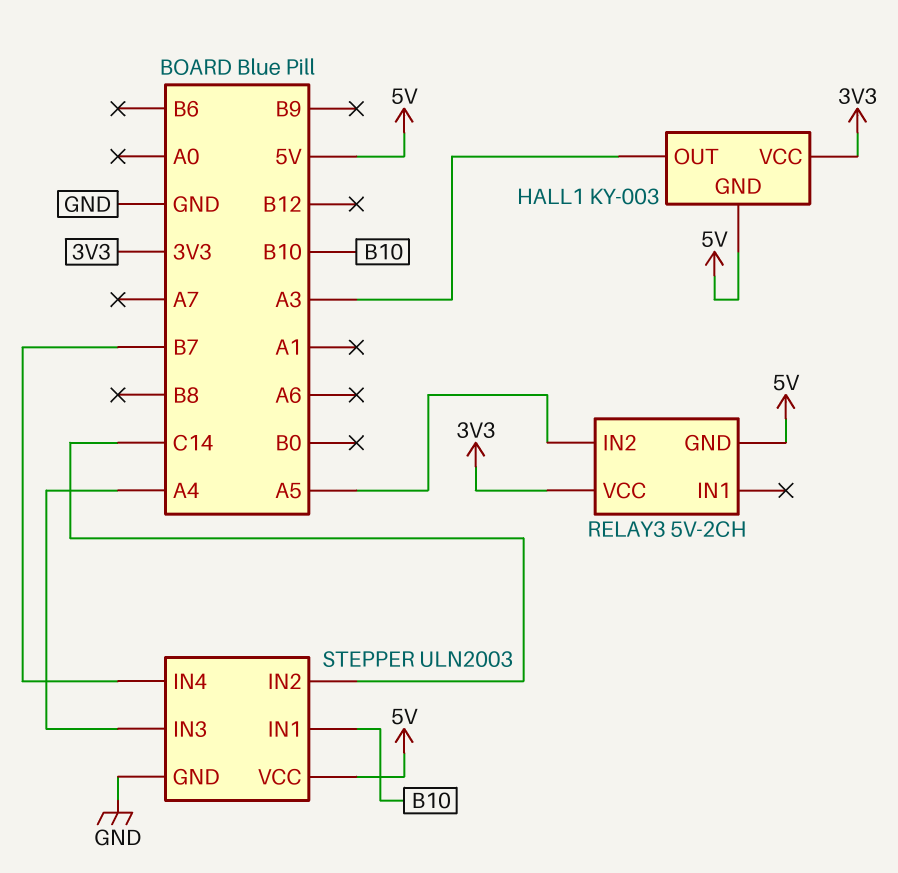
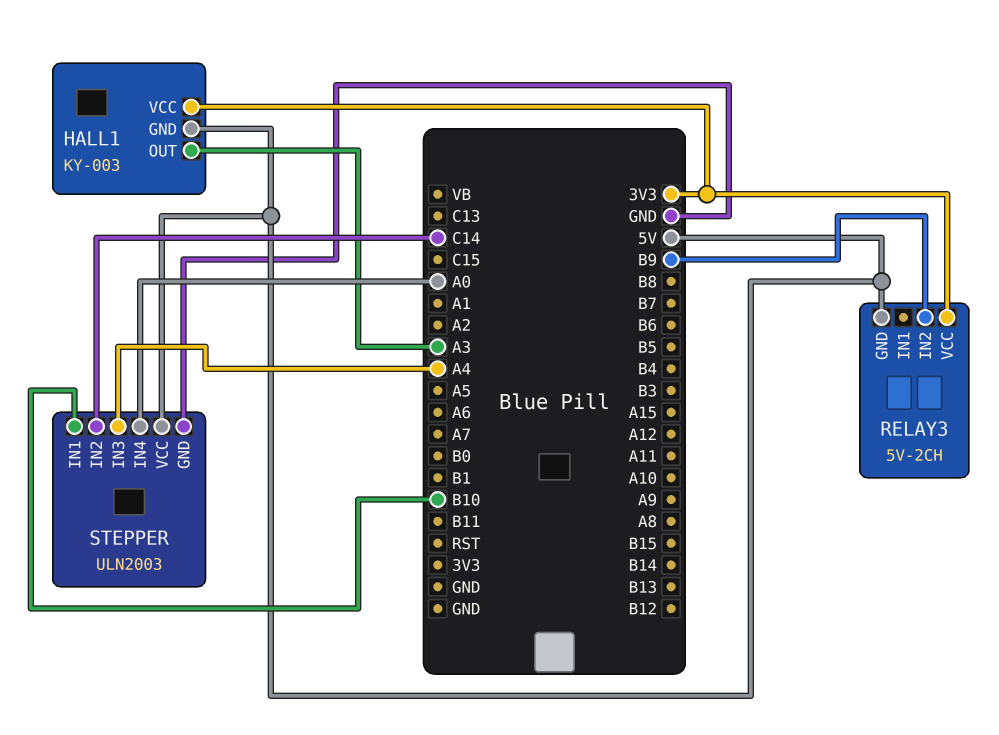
RELAY3 pin IN2: A5 -> B9
STEPPER pin IN4: B7 -> A0

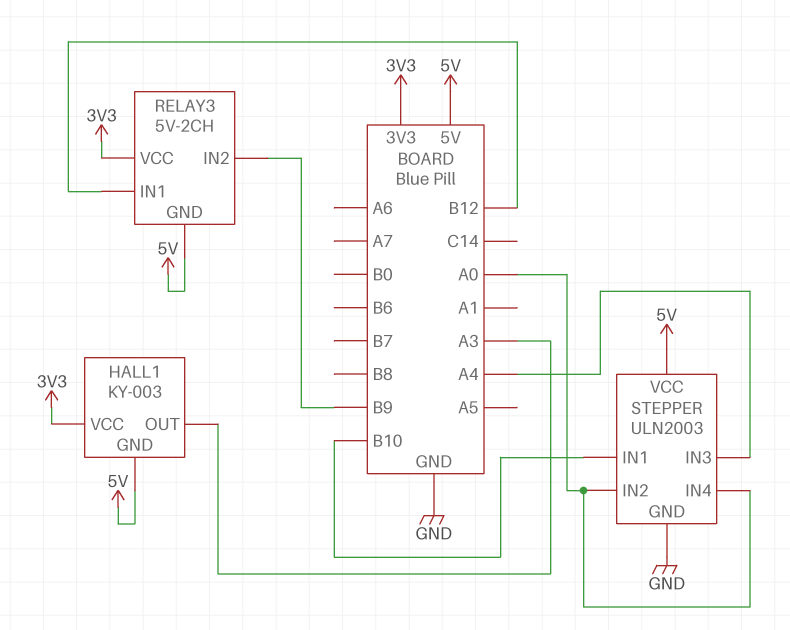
RELAY3 pin IN1: none -> B12
STEPPER pin IN2: C14 -> A0

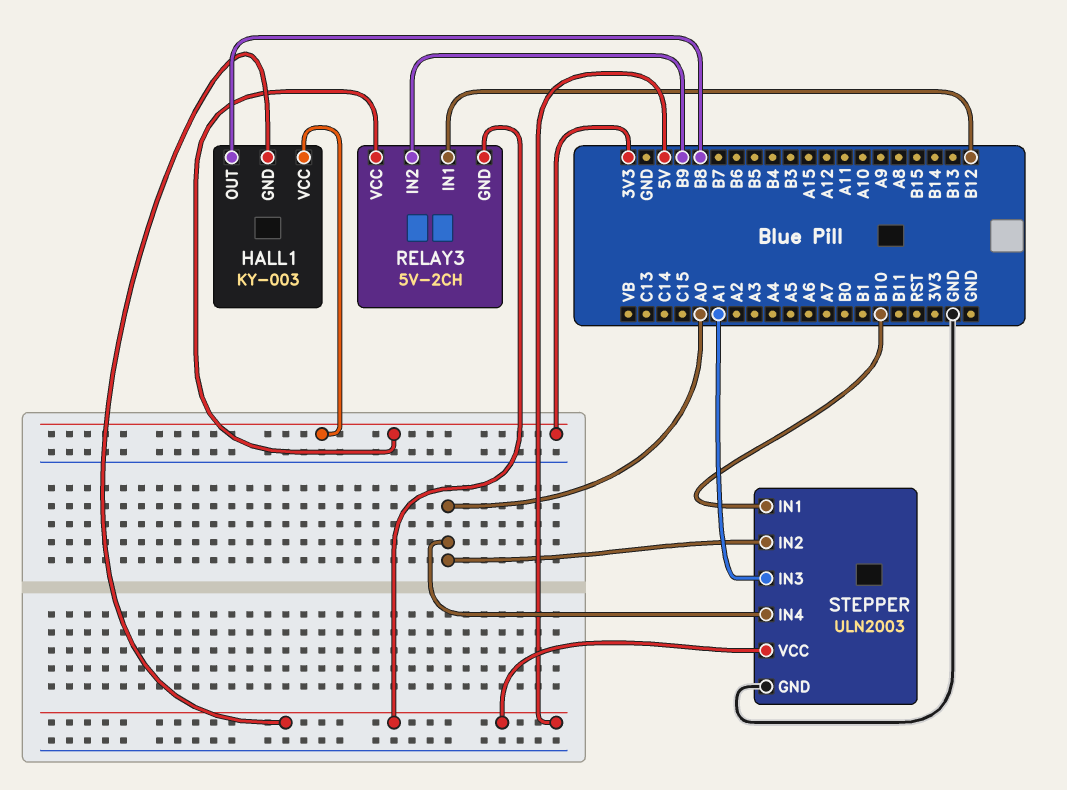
HALL1 pin OUT: A3 -> B8
STEPPER pin IN3: A4 -> A1

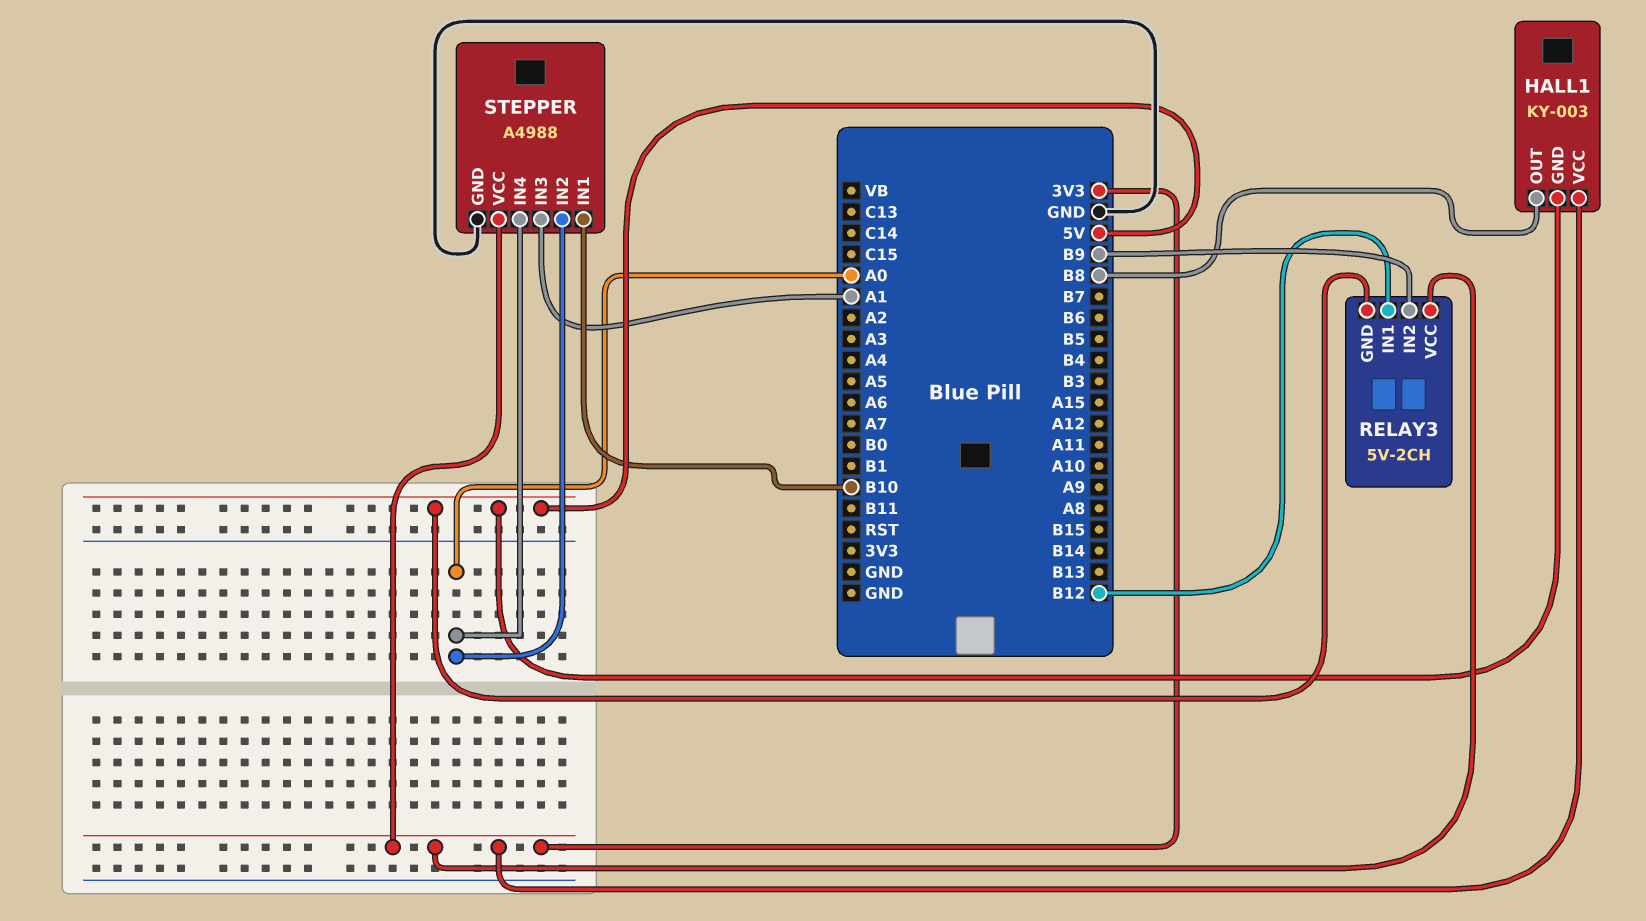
STEPPER: ULN2003 -> A4988
STEPPER pin VCC: 5V -> 3V3

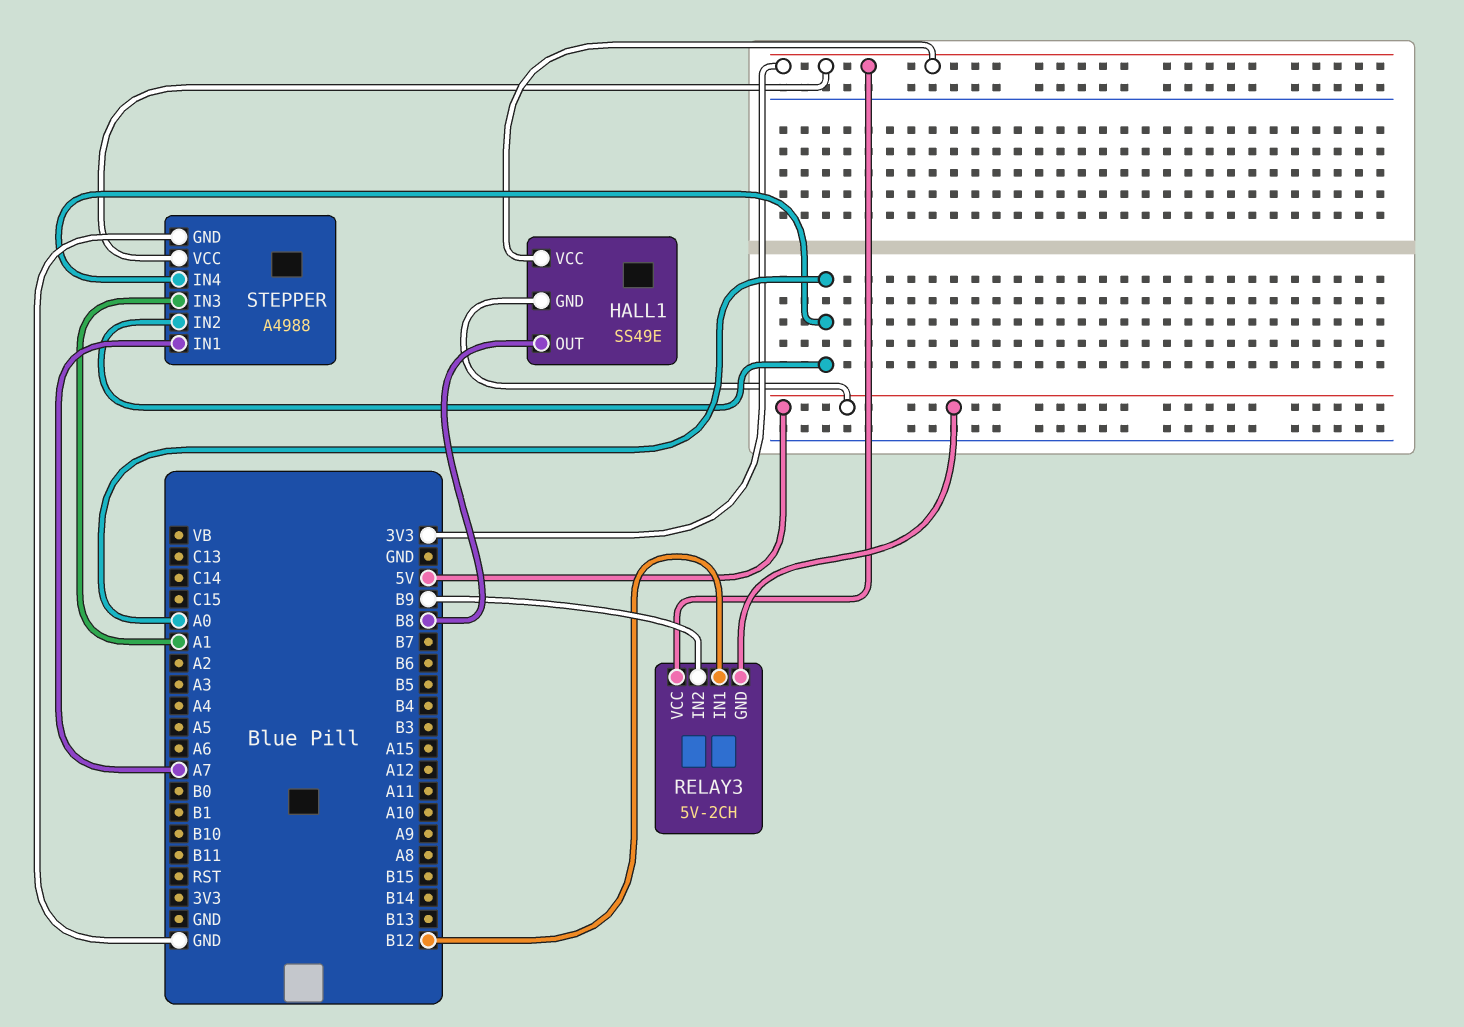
HALL1: KY-003 -> SS49E
STEPPER pin IN1: B10 -> A7

